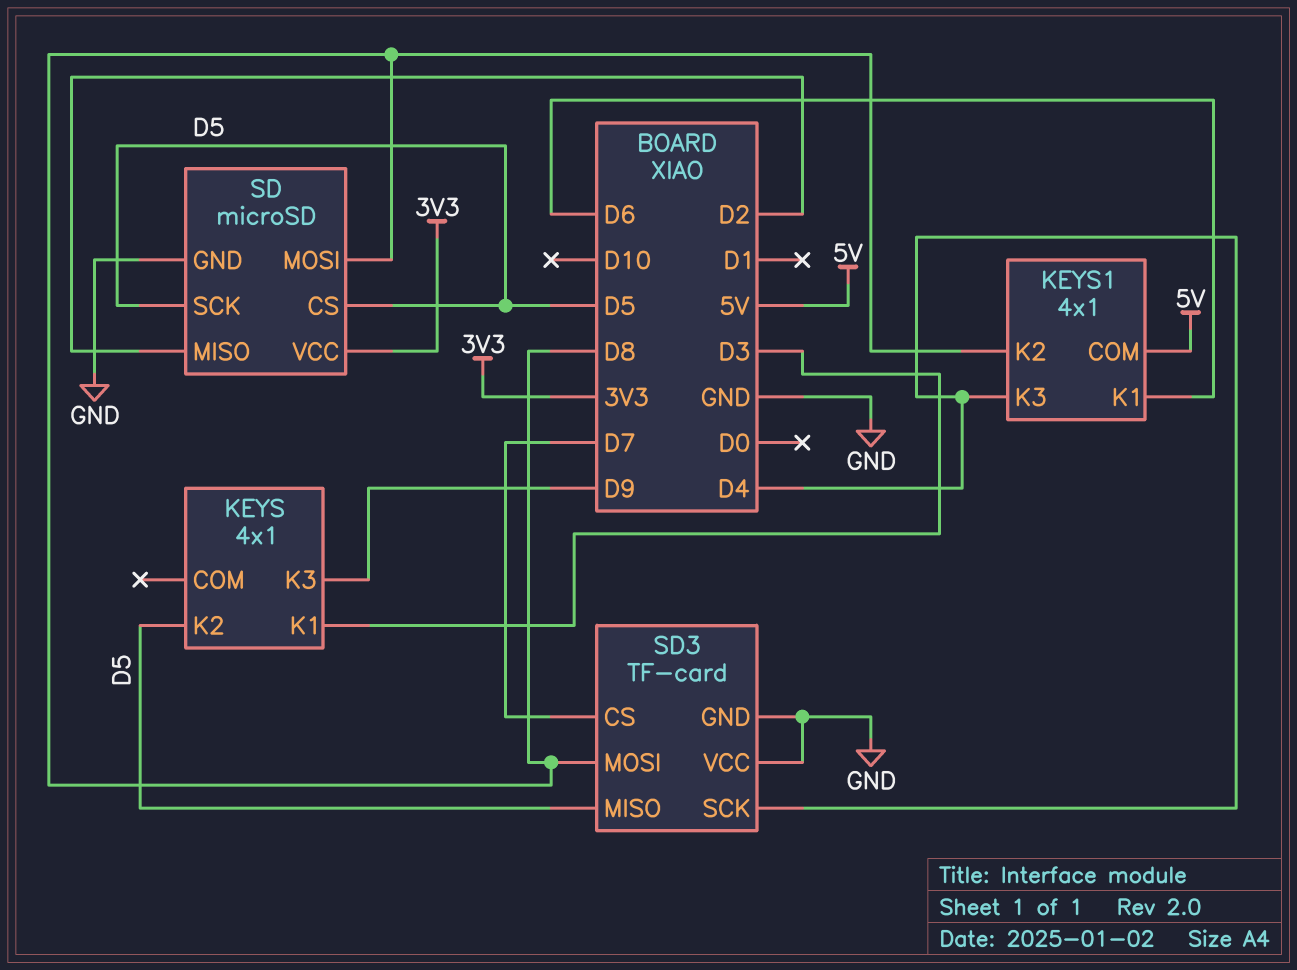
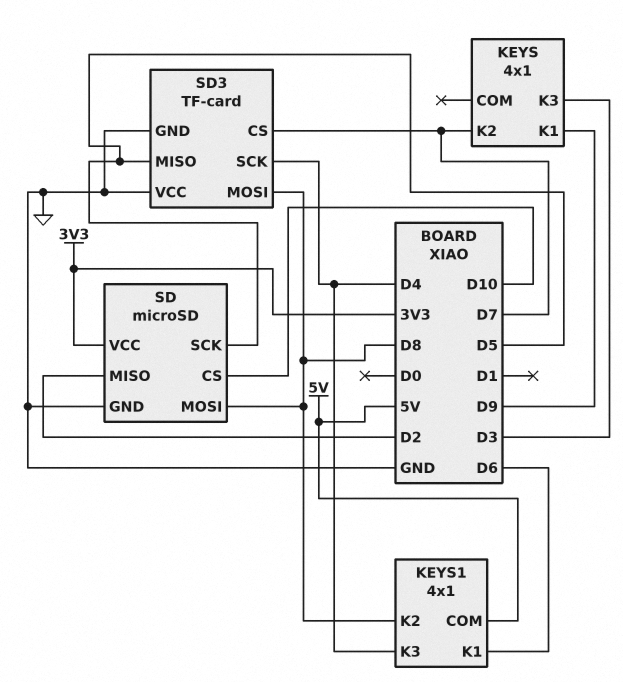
KEYS pin K1: D3 -> D9
KEYS pin K2: D5 -> D7
KEYS pin K3: D9 -> D3
SD pin CS: D5 -> D10

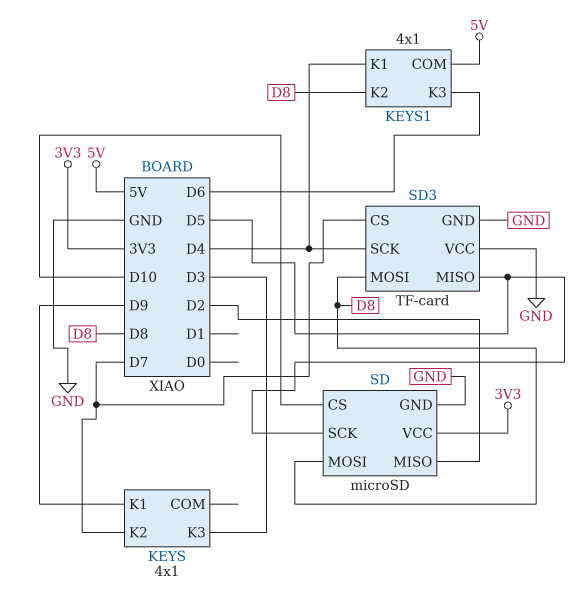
KEYS1 pin K1: D6 -> D4
KEYS1 pin K3: D4 -> D6

